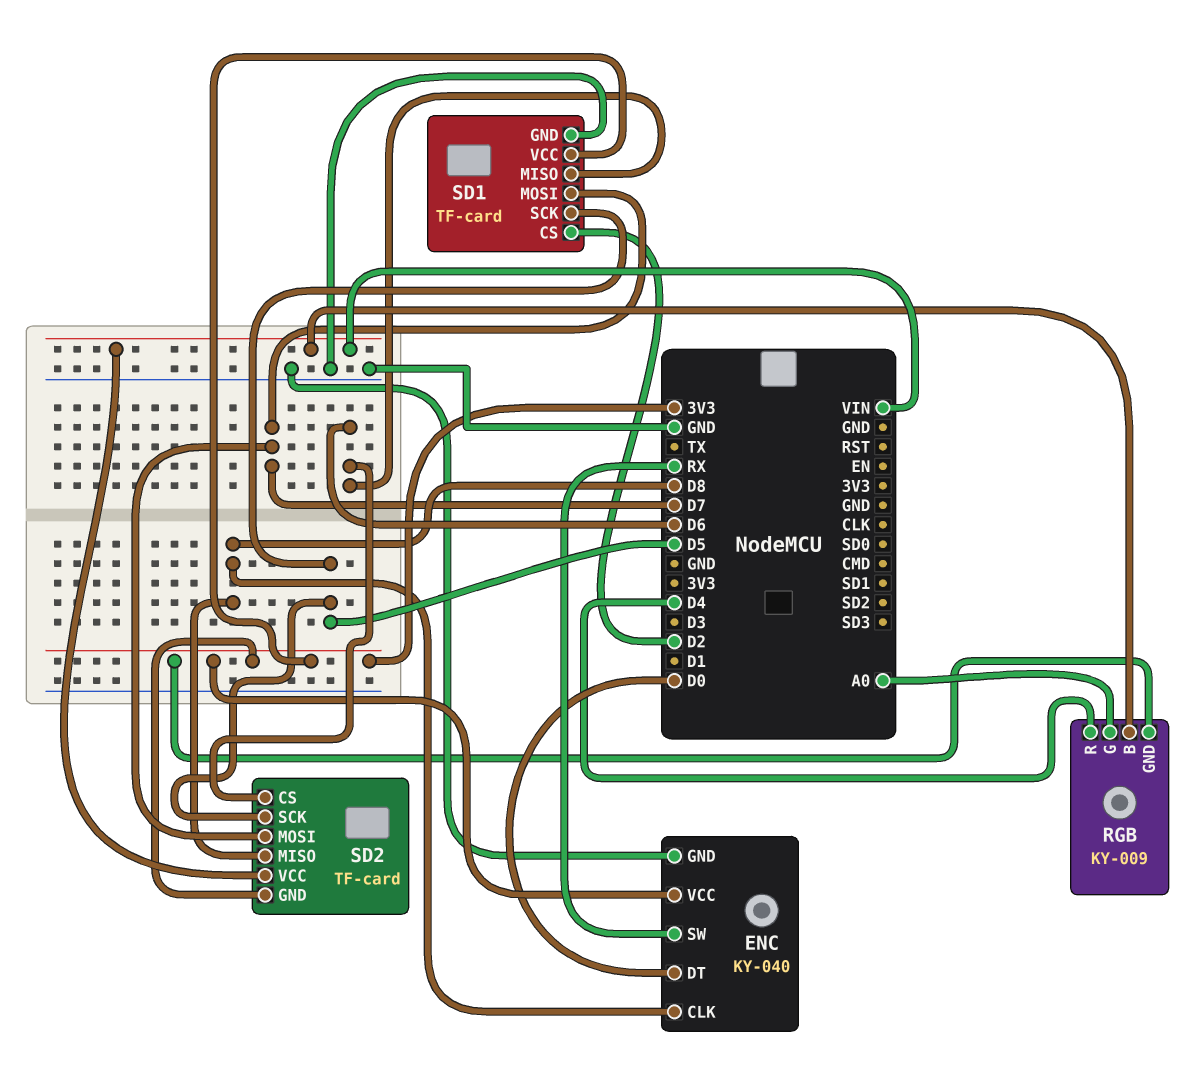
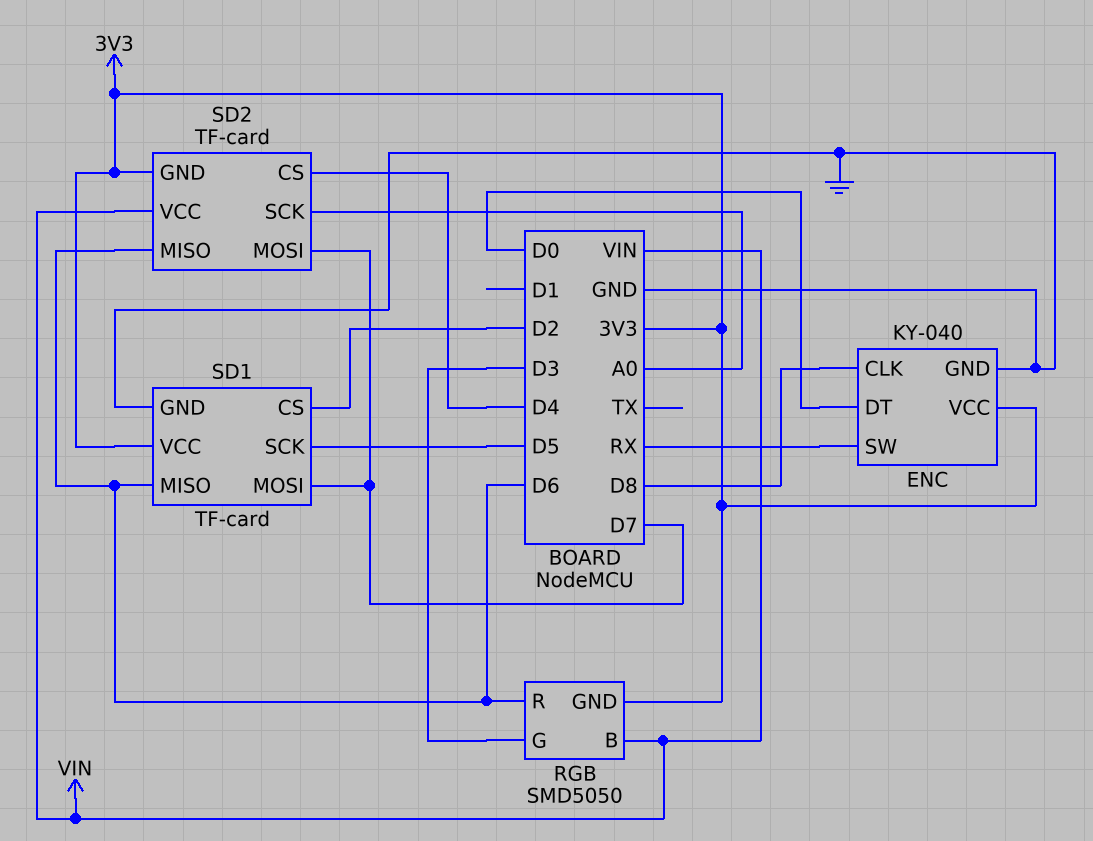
RGB: KY-009 -> SMD5050
RGB pin G: A0 -> D3
RGB pin R: D4 -> D6
SD2 pin CS: D6 -> D4
SD2 pin MISO: D8 -> D6
SD2 pin SCK: D5 -> A0

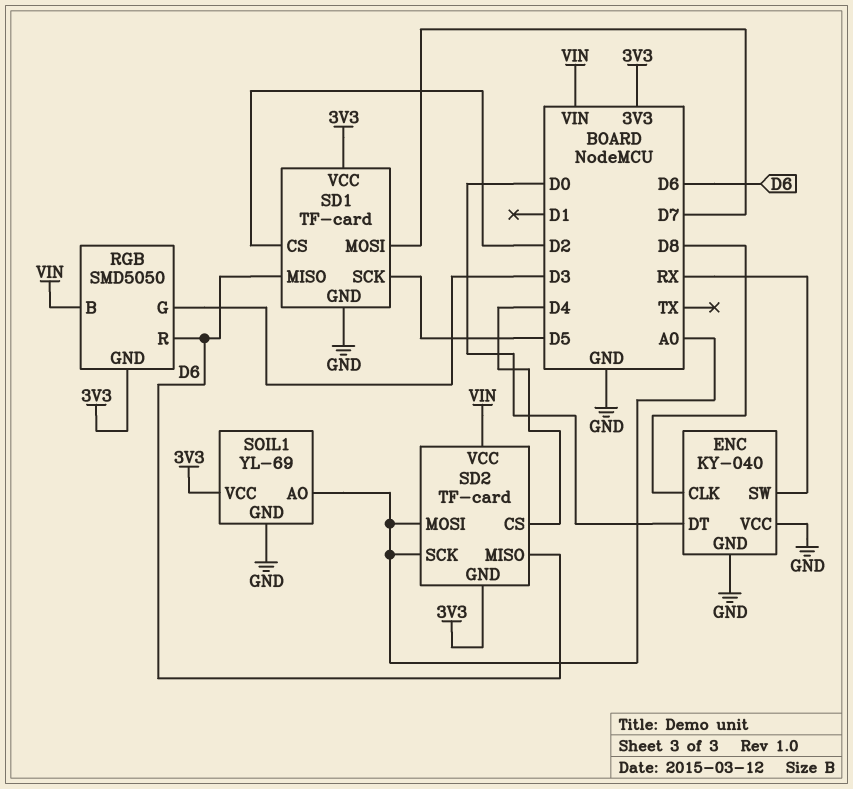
ENC pin VCC: 3V3 -> GND
SD2 pin MOSI: D7 -> A0
SOIL1: none -> YL-69
SOIL1 pin AO: none -> A0
SOIL1 pin GND: none -> GND
SOIL1 pin VCC: none -> 3V3

